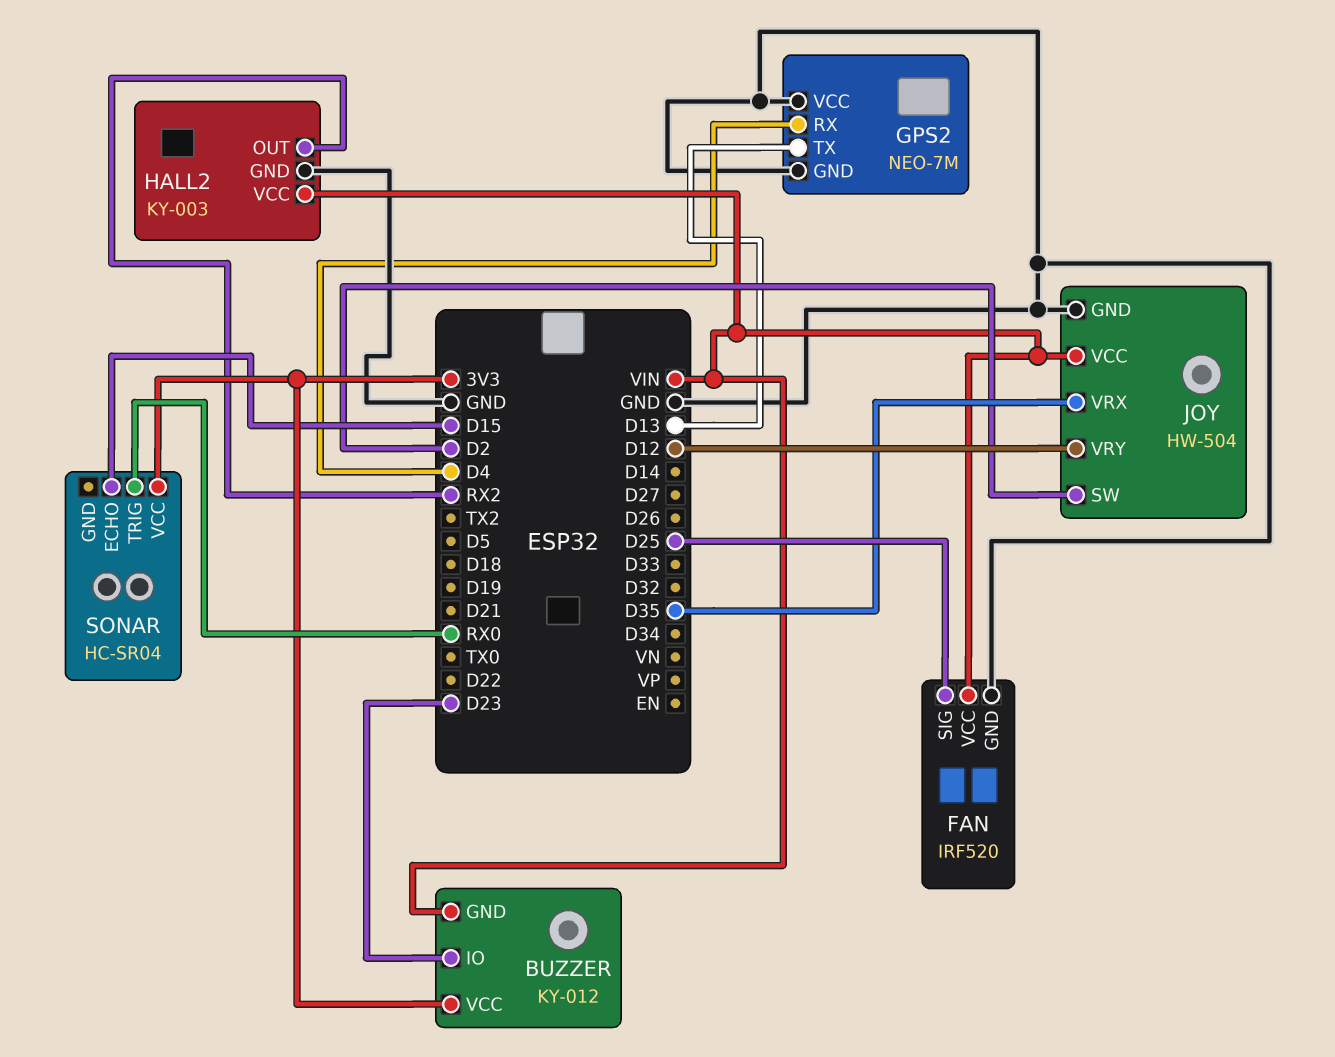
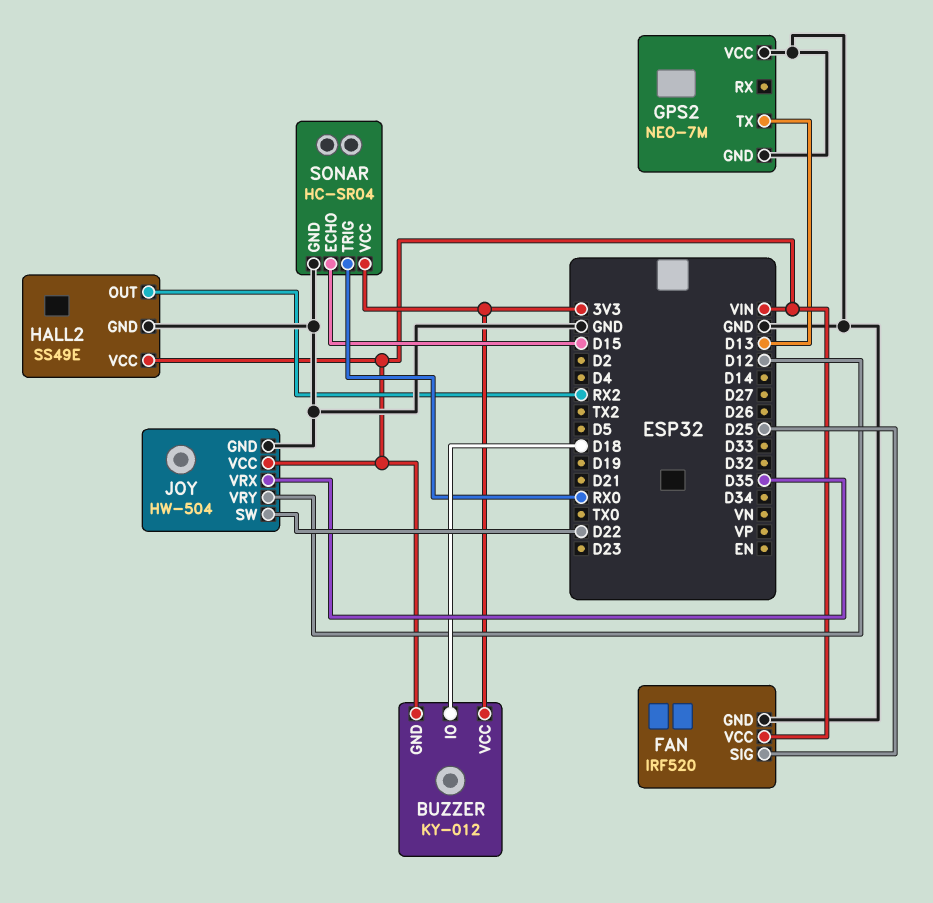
BUZZER pin IO: D23 -> D18
GPS2 pin RX: D4 -> none
HALL2: KY-003 -> SS49E
JOY pin SW: D2 -> D22
SONAR pin GND: none -> GND

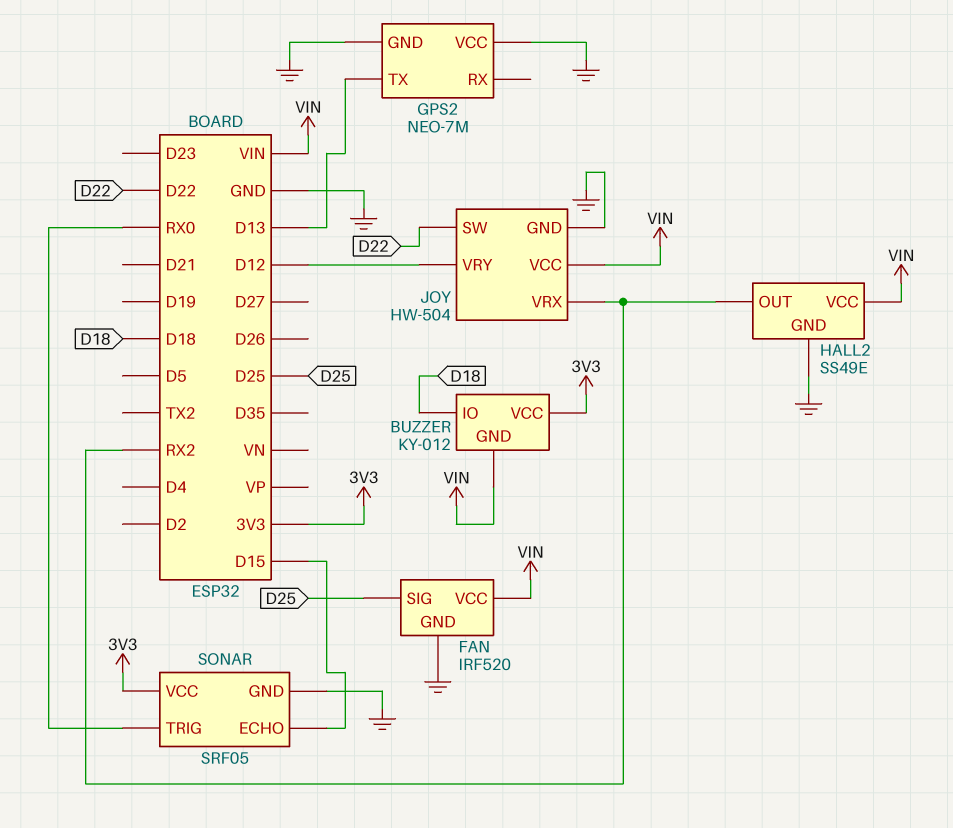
JOY pin VRX: D35 -> RX2
SONAR: HC-SR04 -> SRF05

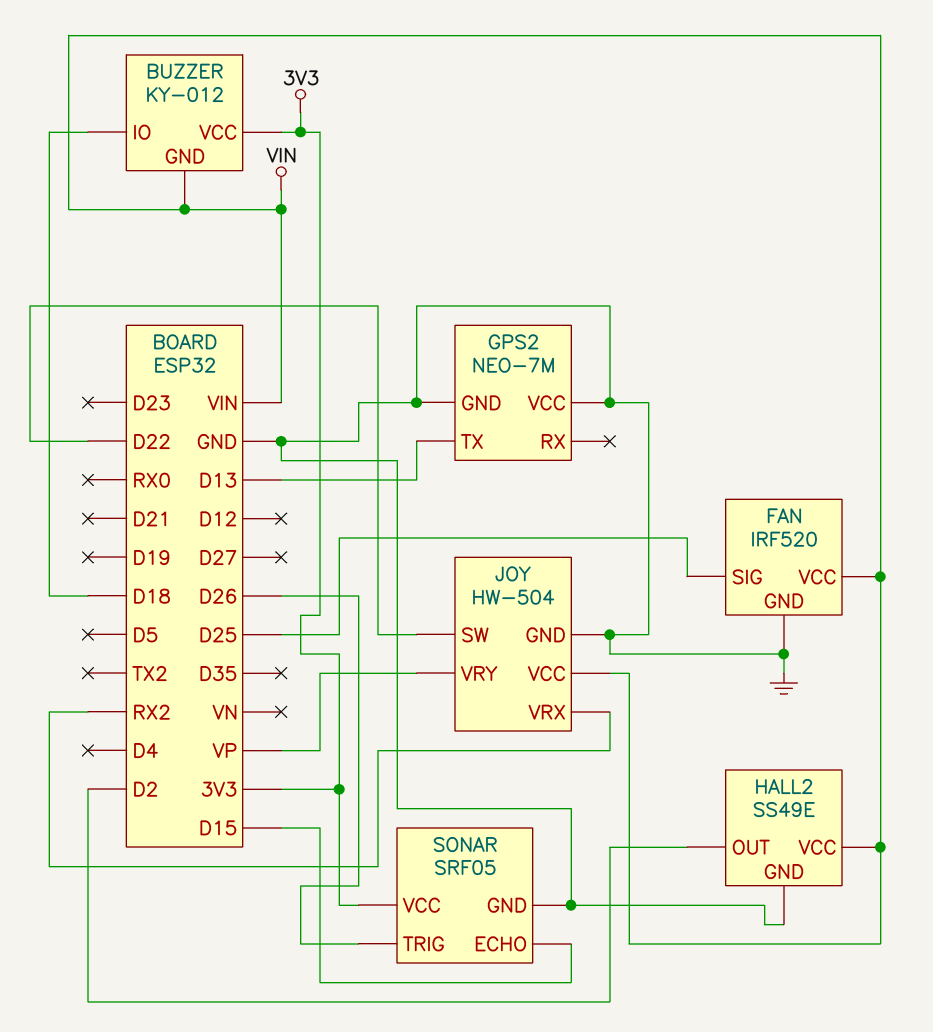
HALL2 pin OUT: RX2 -> D2
JOY pin VRY: D12 -> VP
SONAR pin TRIG: RX0 -> D26

